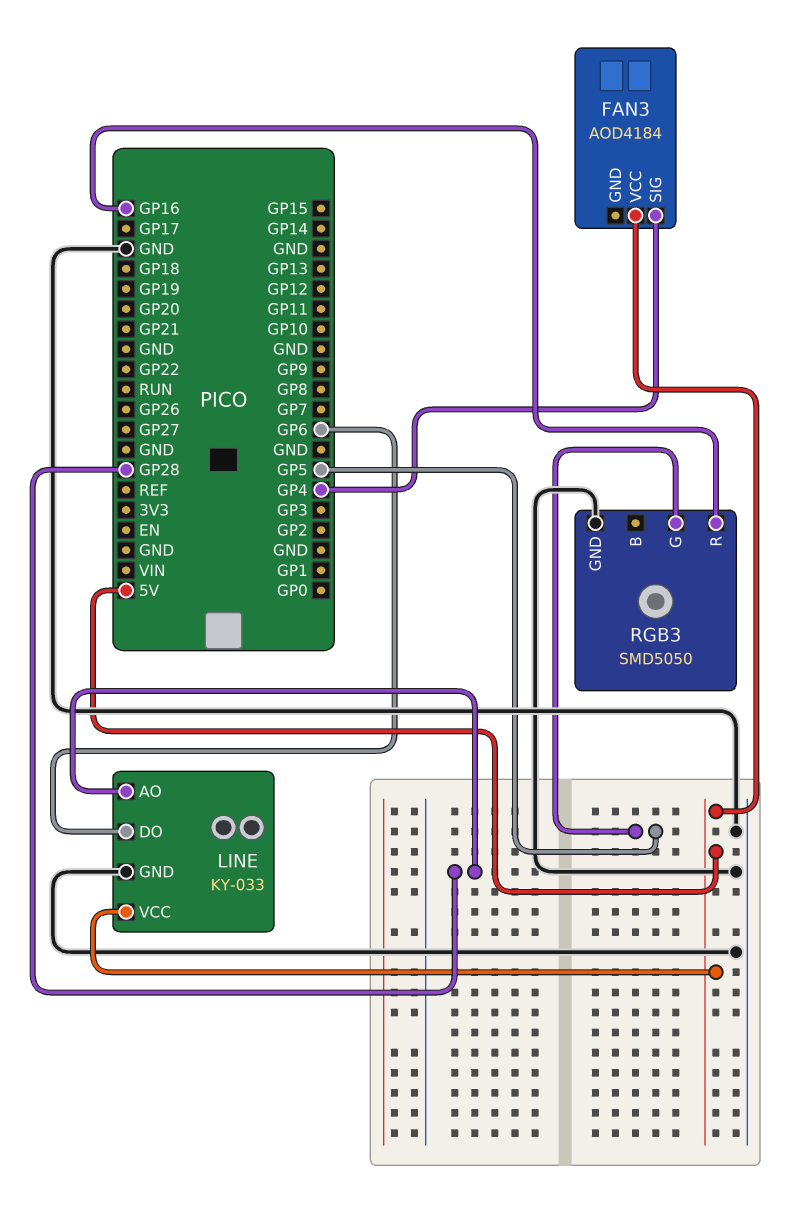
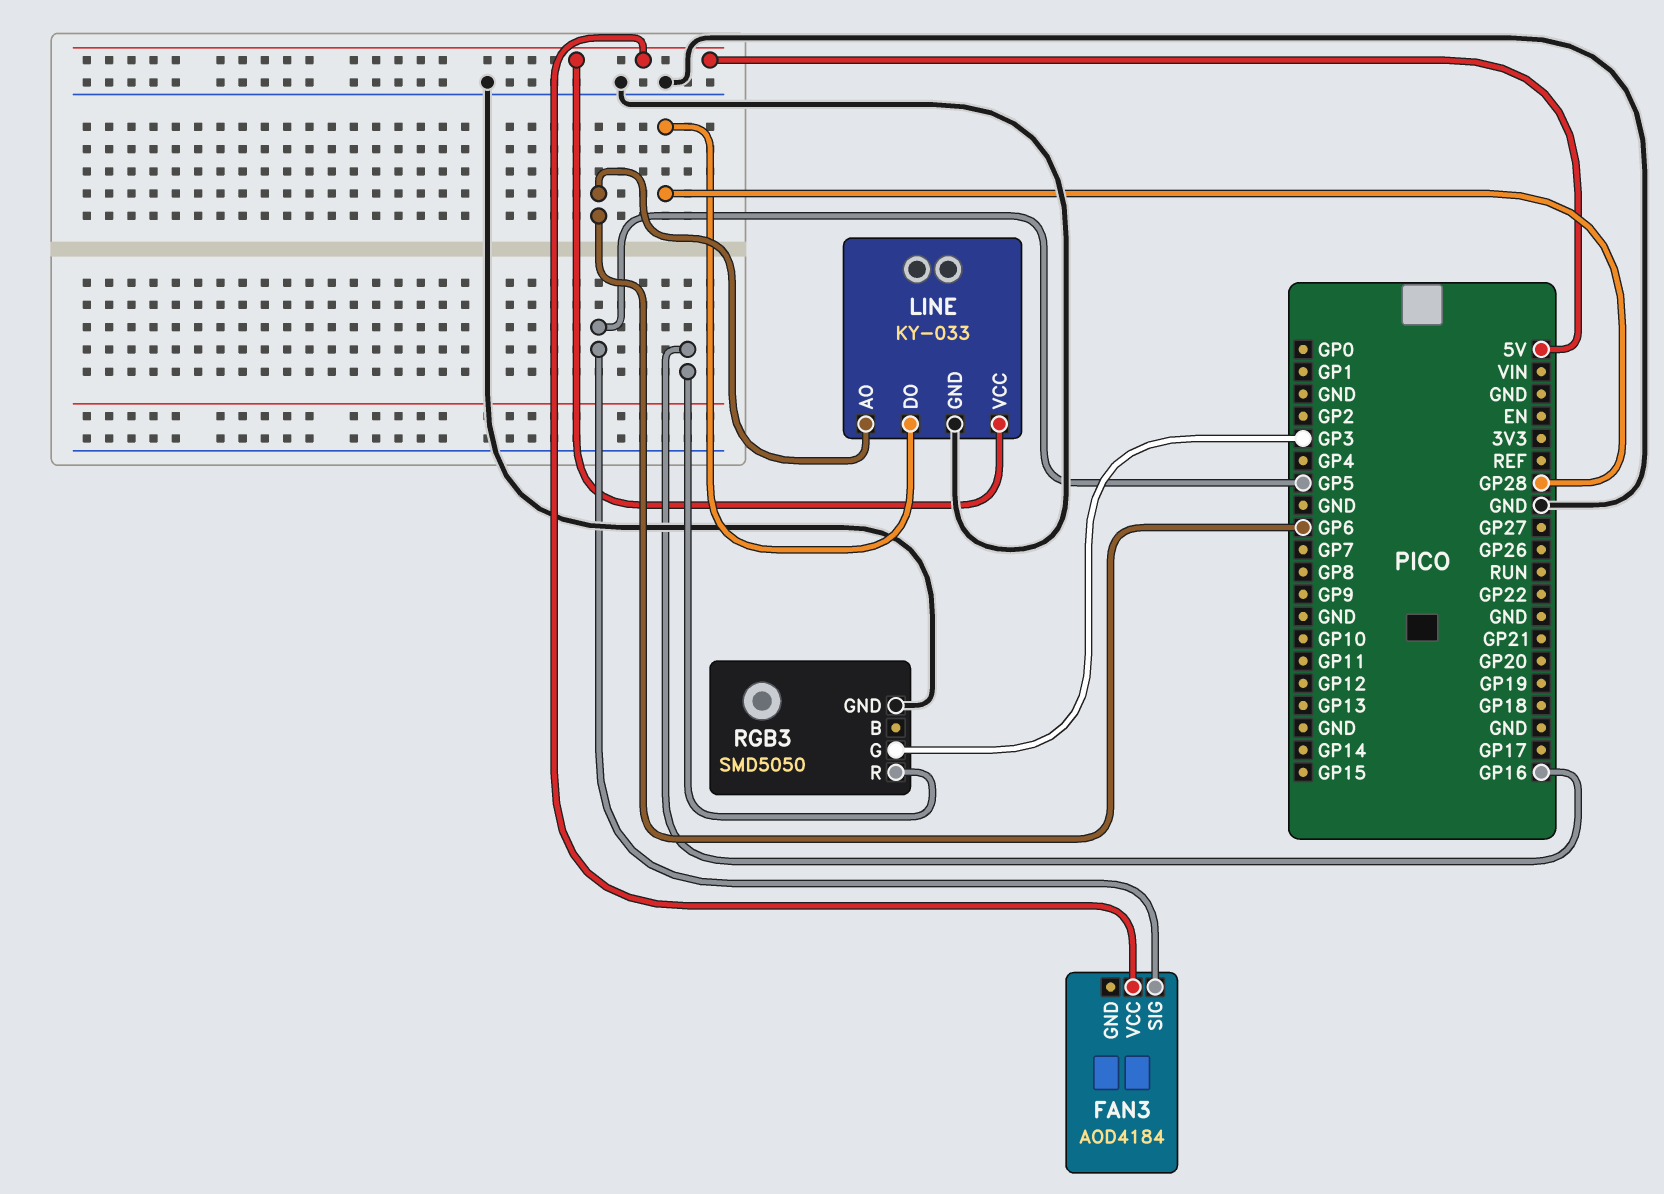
FAN3 pin SIG: GP4 -> GP5
LINE pin AO: GP28 -> GP6
LINE pin DO: GP6 -> GP28
RGB3 pin G: GP5 -> GP3

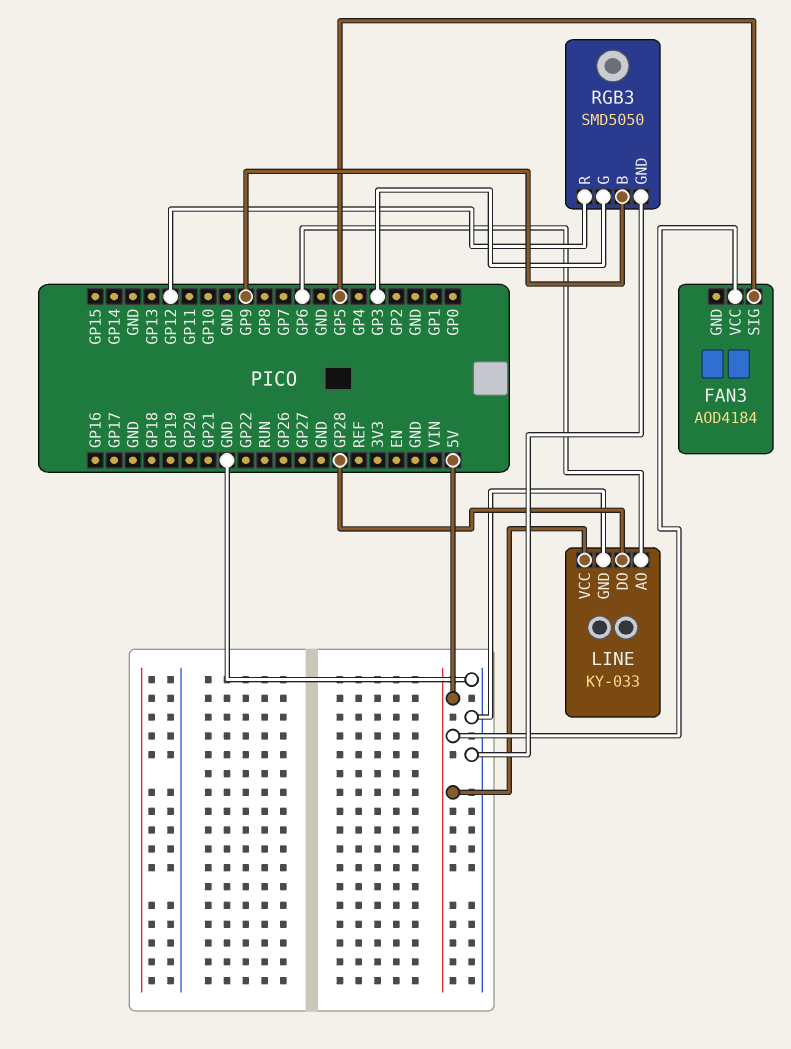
RGB3 pin B: none -> GP9
RGB3 pin R: GP16 -> GP12

